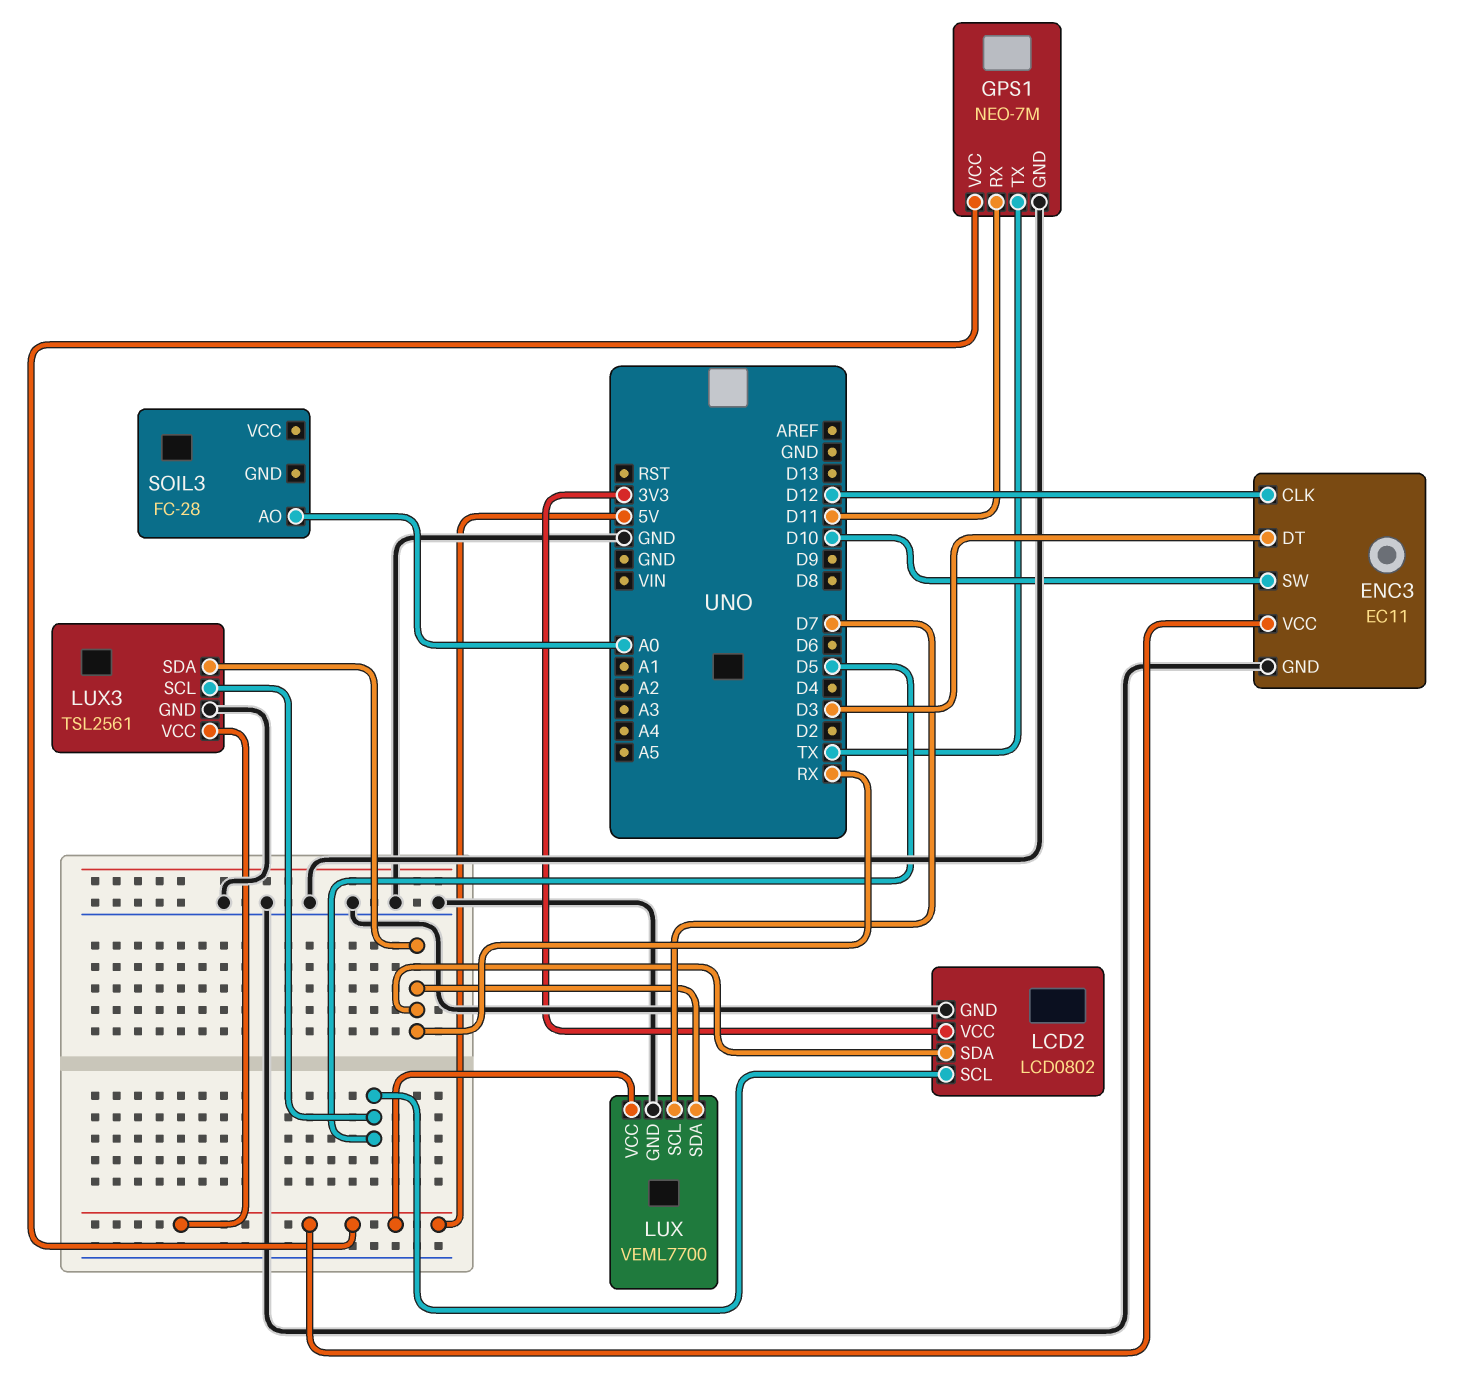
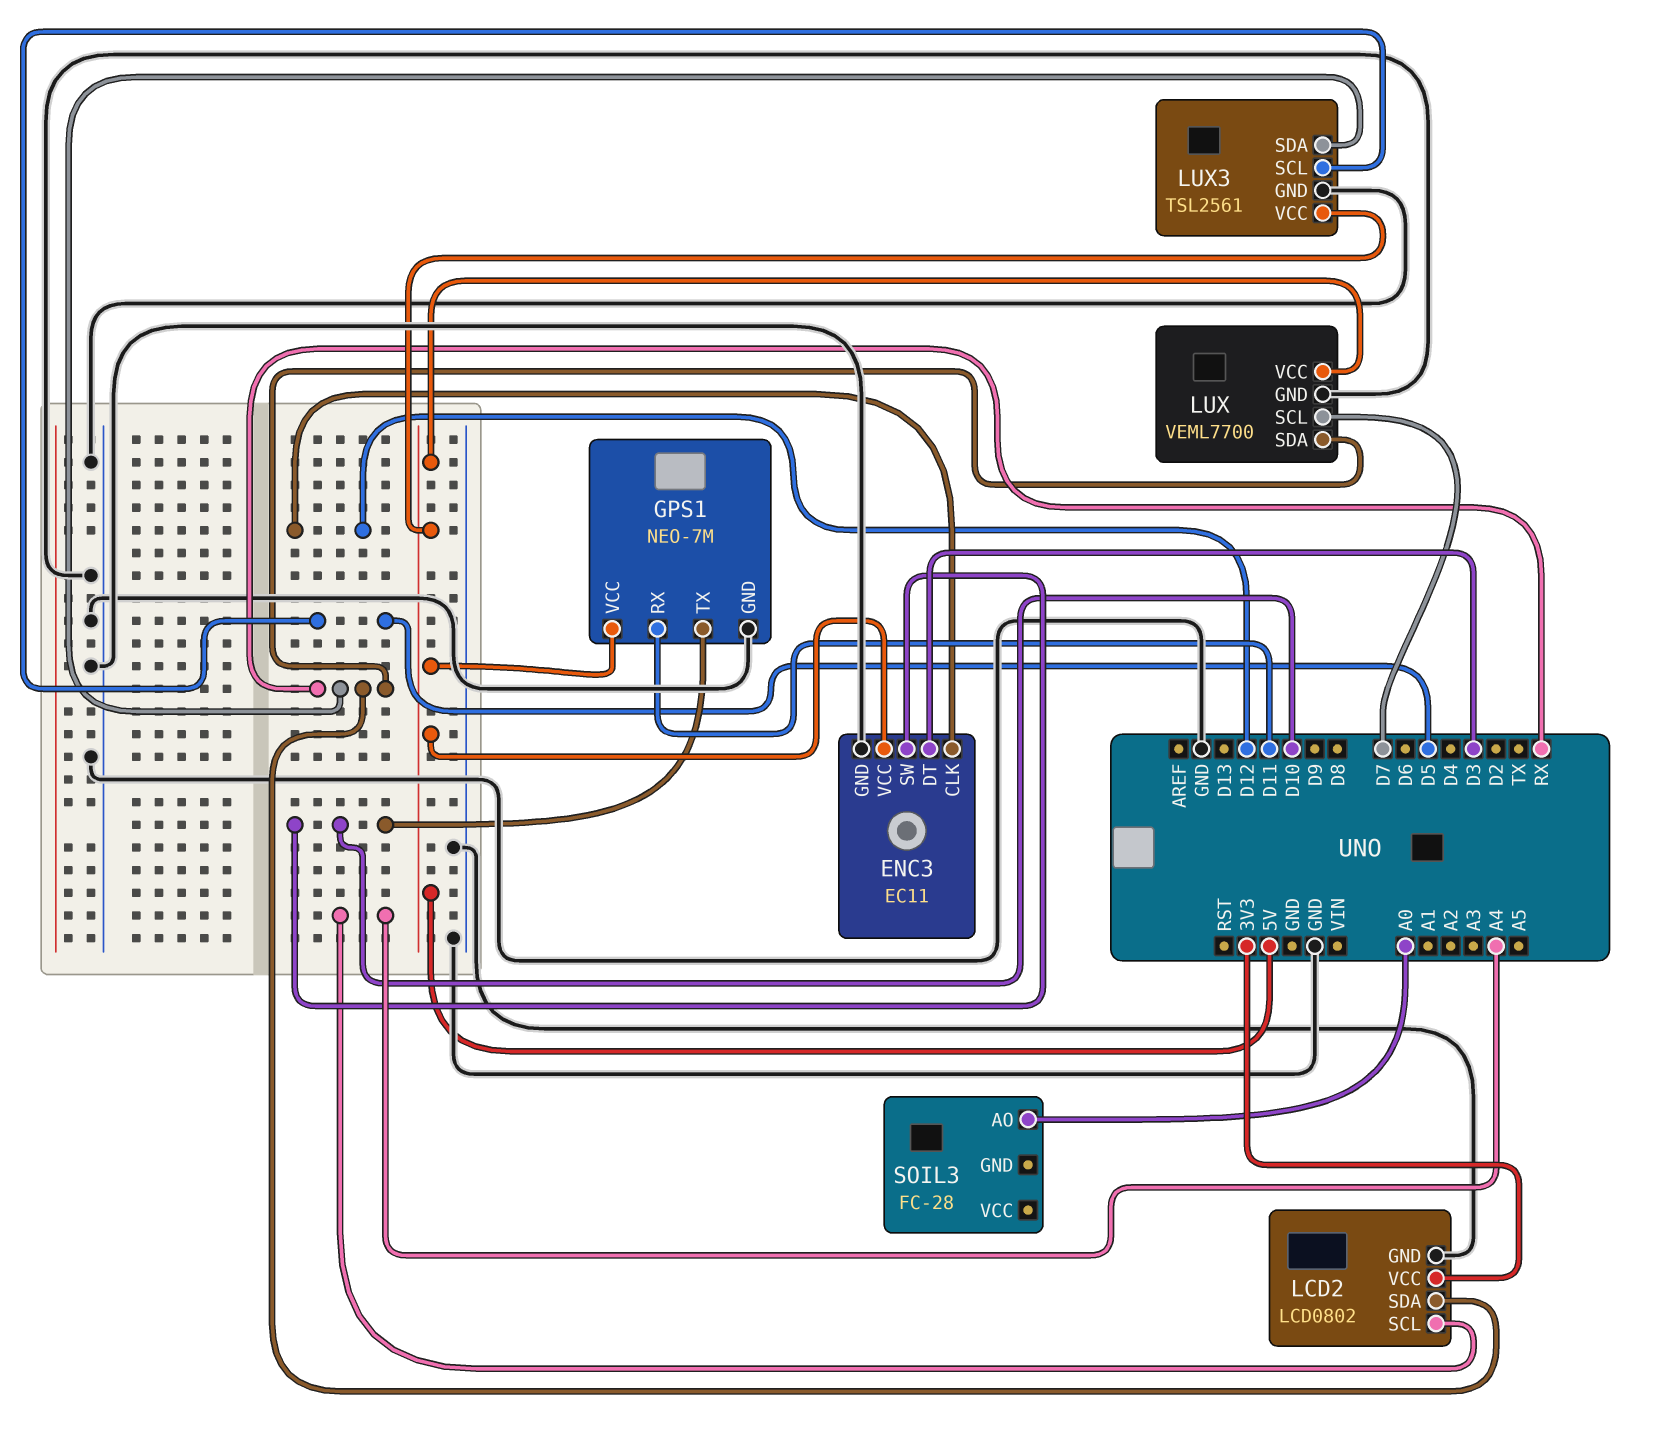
GPS1 pin TX: TX -> D10
LCD2 pin SCL: D5 -> A4

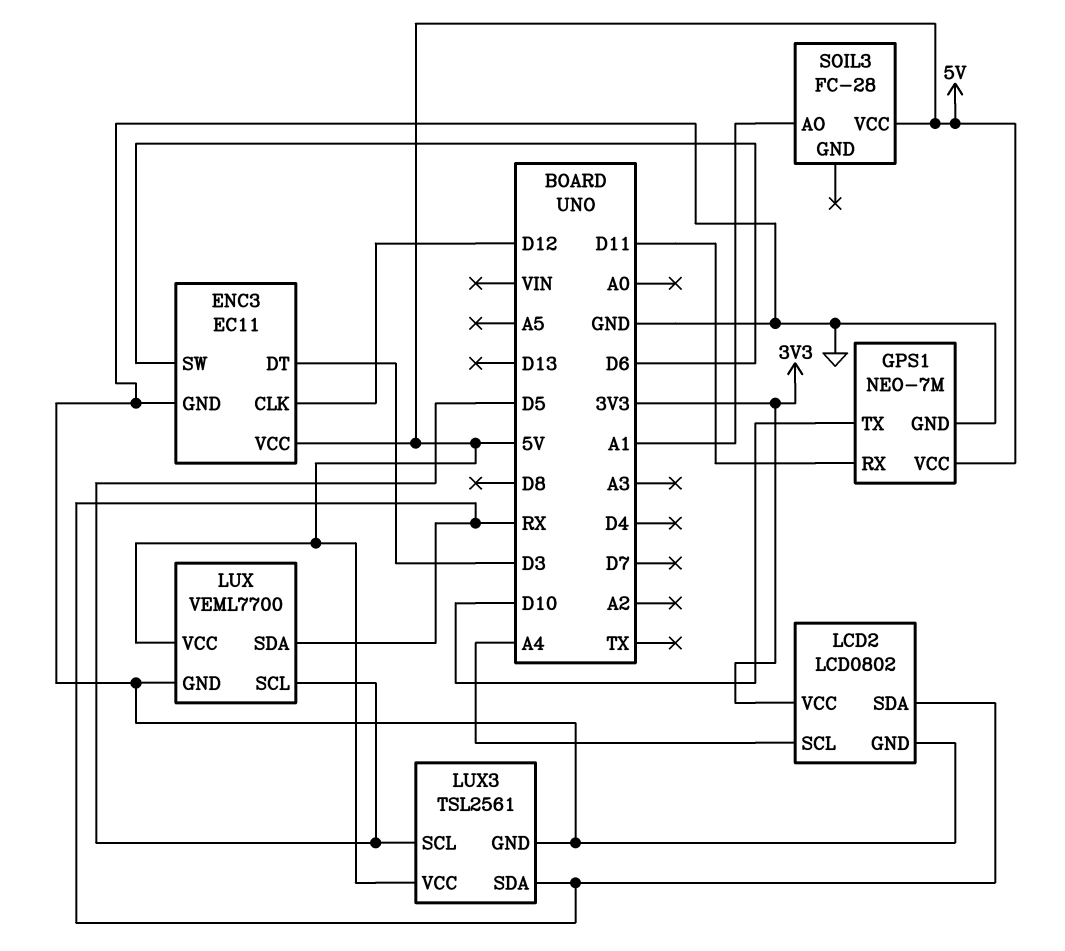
ENC3 pin SW: D10 -> D6
LUX pin SCL: D7 -> D5
SOIL3 pin AO: A0 -> A1
SOIL3 pin VCC: none -> 5V

